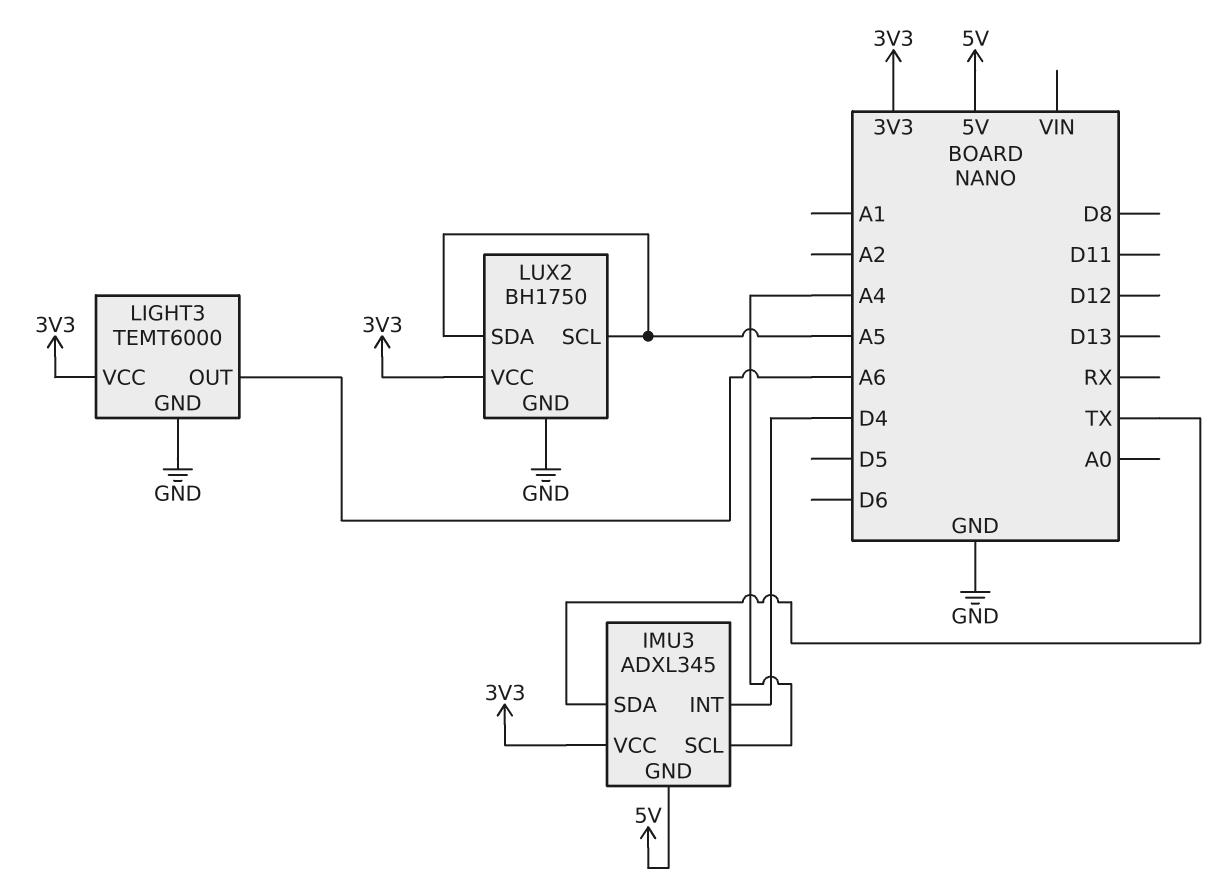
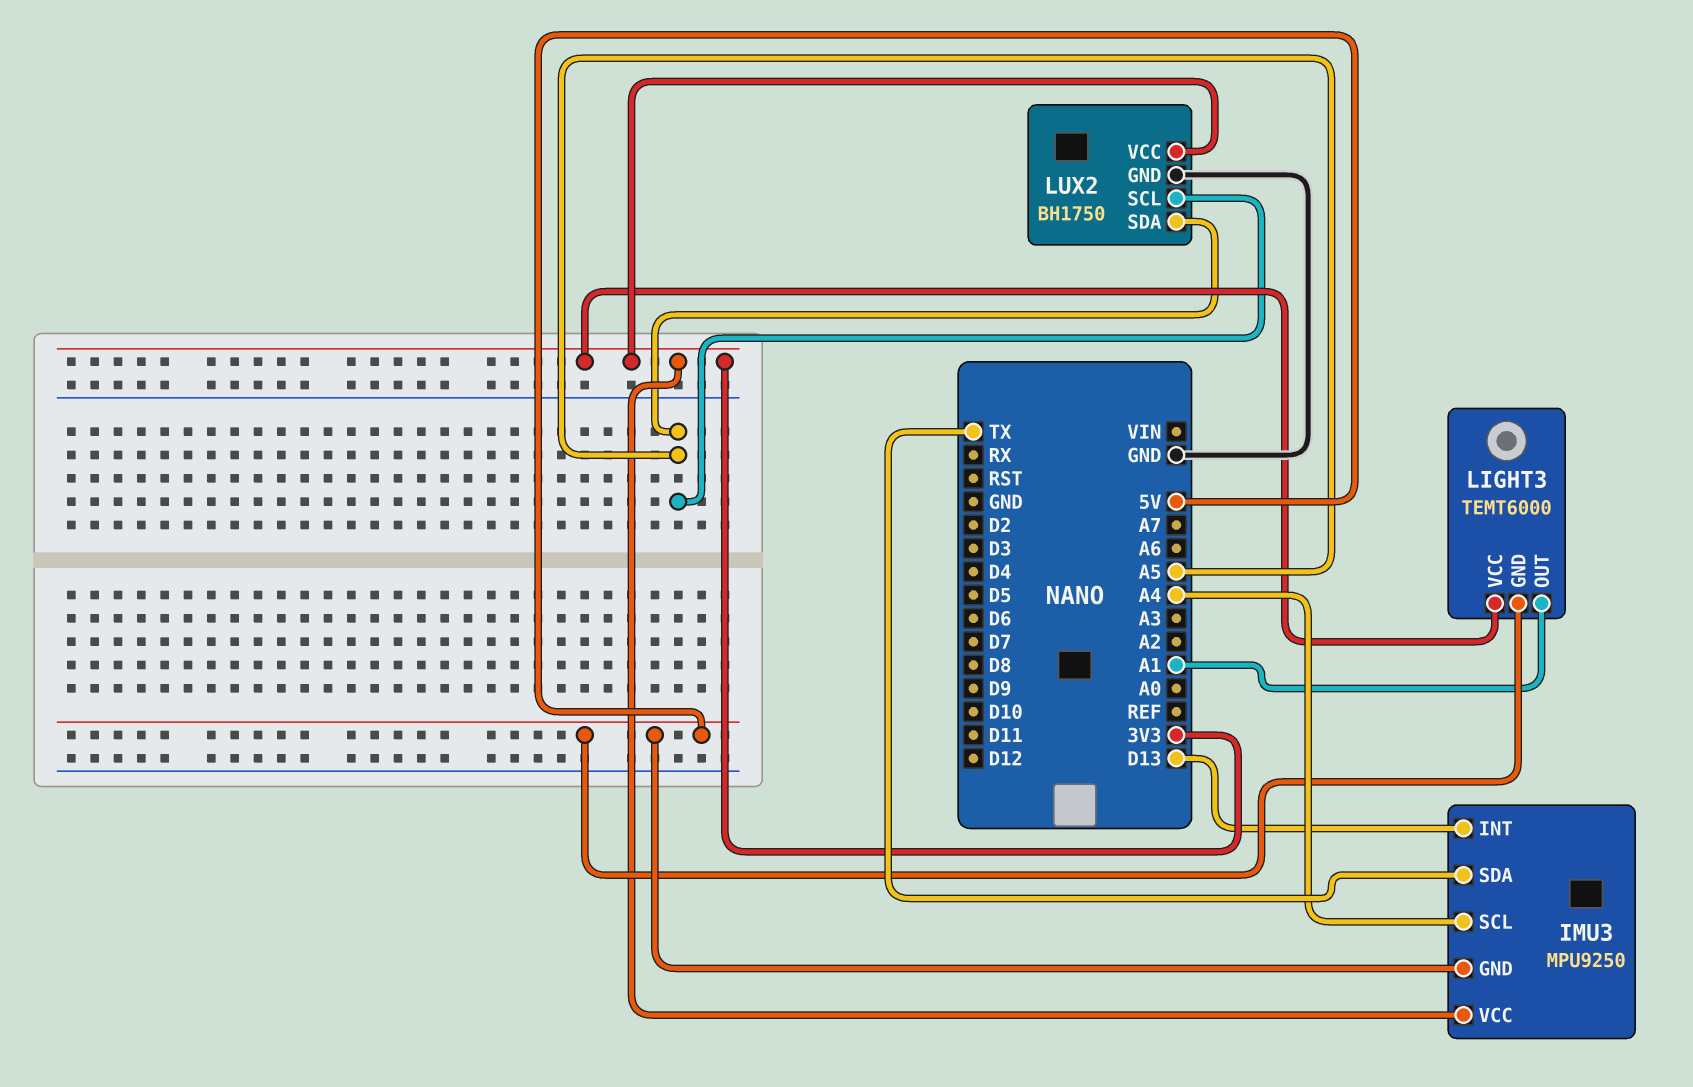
IMU3: ADXL345 -> MPU9250
IMU3 pin INT: D4 -> D13
LIGHT3 pin GND: GND -> 5V
LIGHT3 pin OUT: A6 -> A1

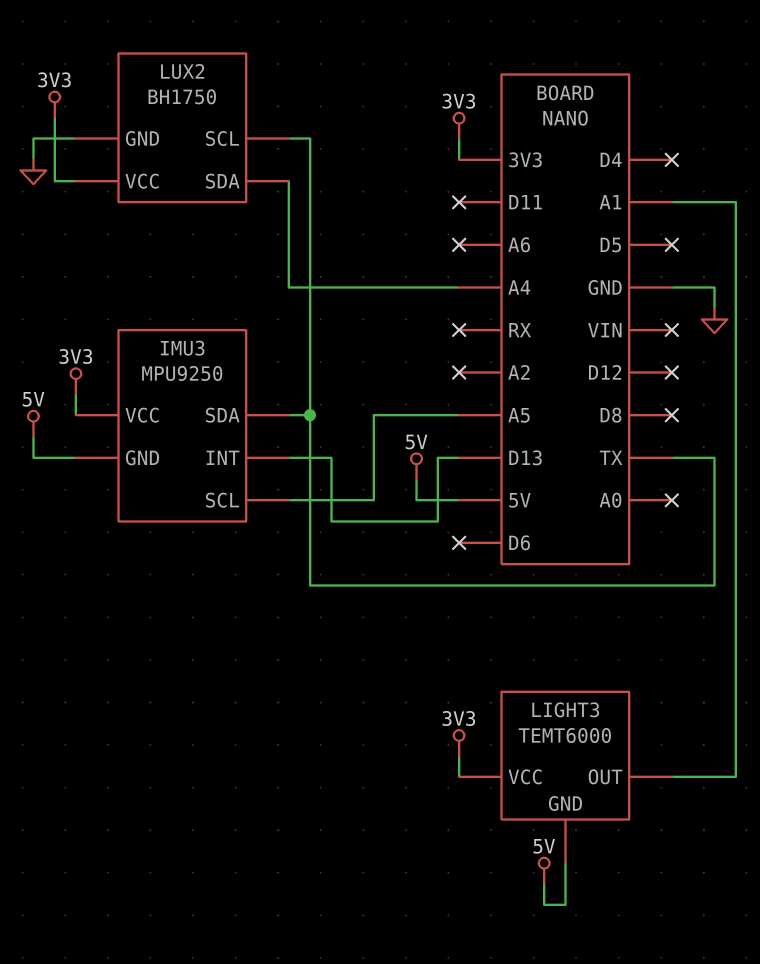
IMU3 pin SCL: A4 -> A5
LUX2 pin SCL: A5 -> TX
LUX2 pin SDA: A5 -> A4

